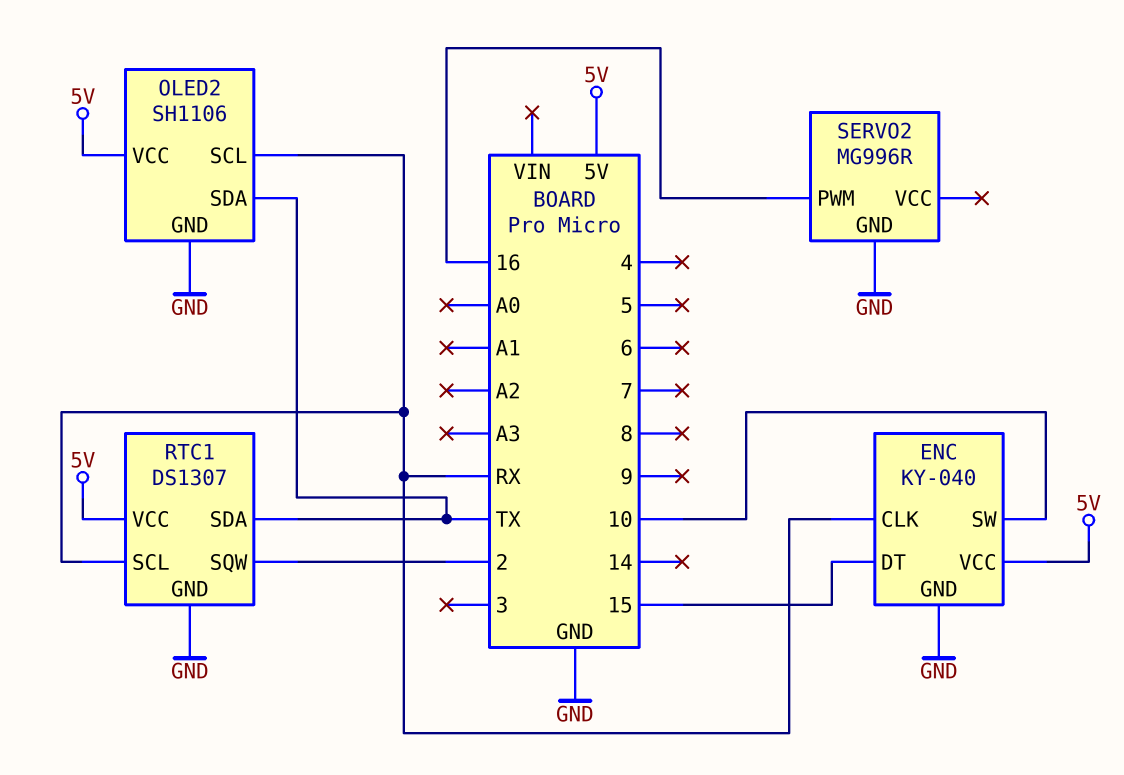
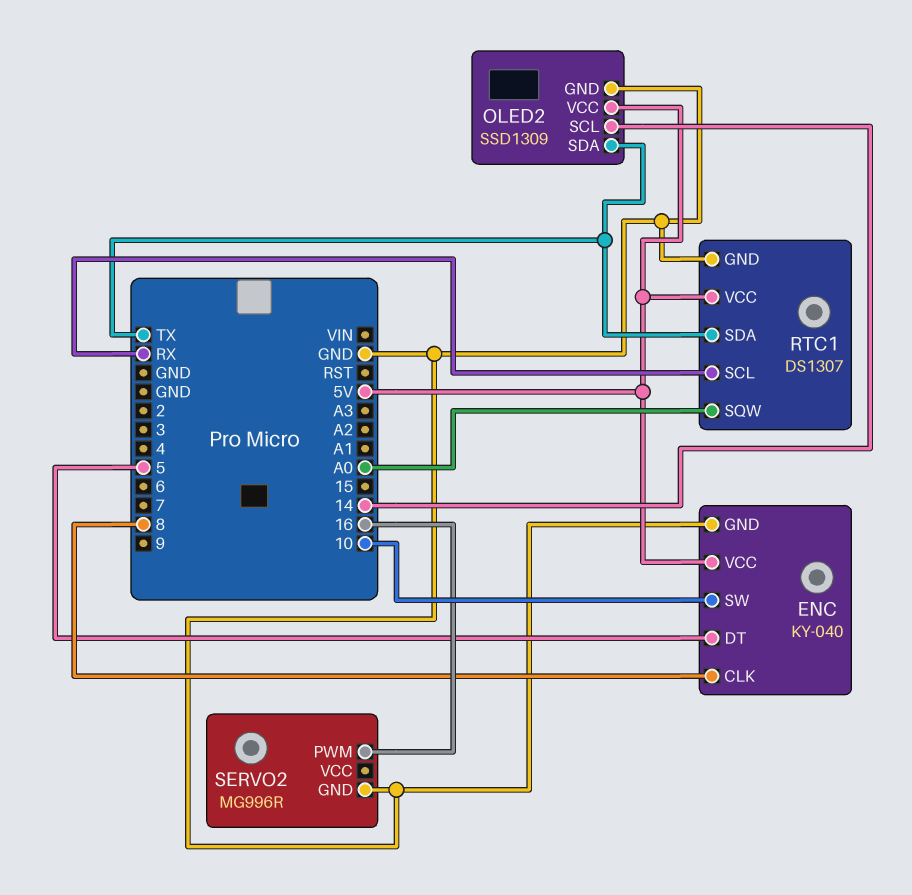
ENC pin CLK: RX -> 8
ENC pin DT: 15 -> 5
OLED2: SH1106 -> SSD1309
OLED2 pin SCL: RX -> 14
RTC1 pin SQW: 2 -> A0

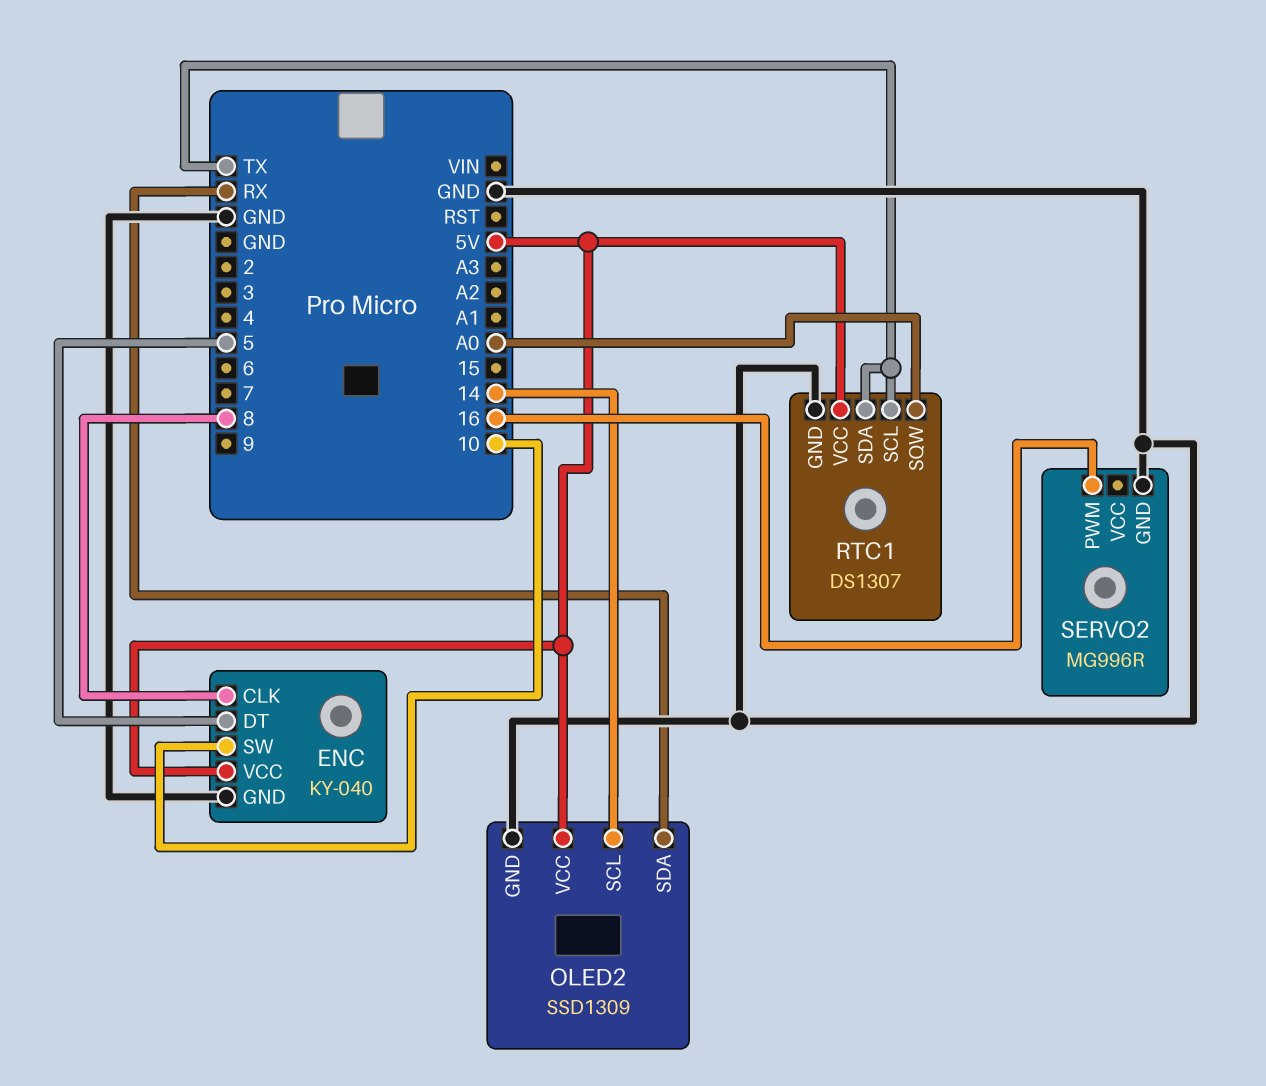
OLED2 pin SDA: TX -> RX
RTC1 pin SCL: RX -> TX

